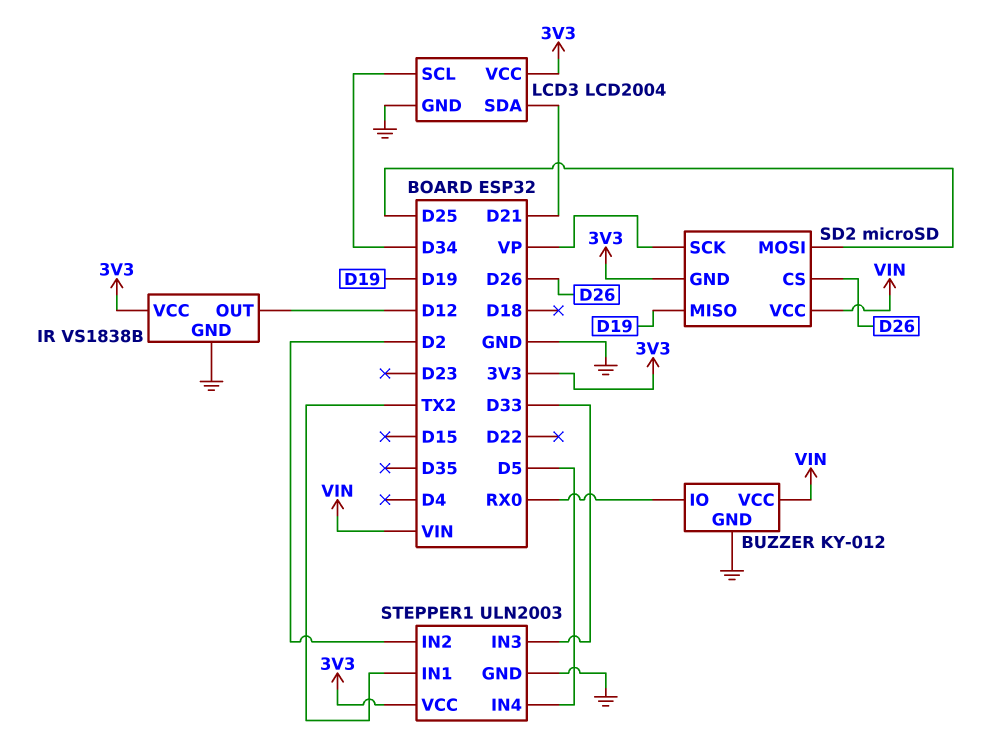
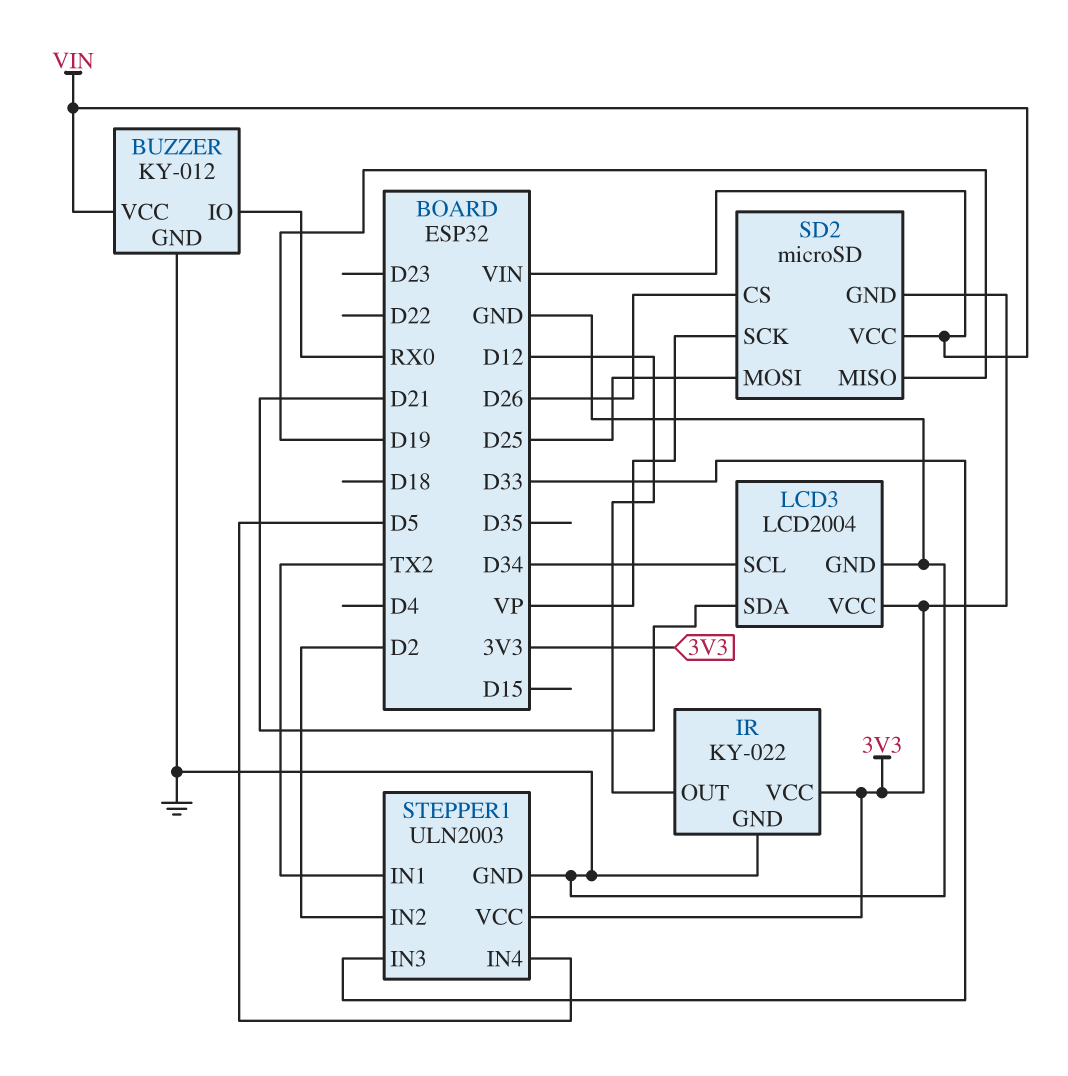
IR: VS1838B -> KY-022

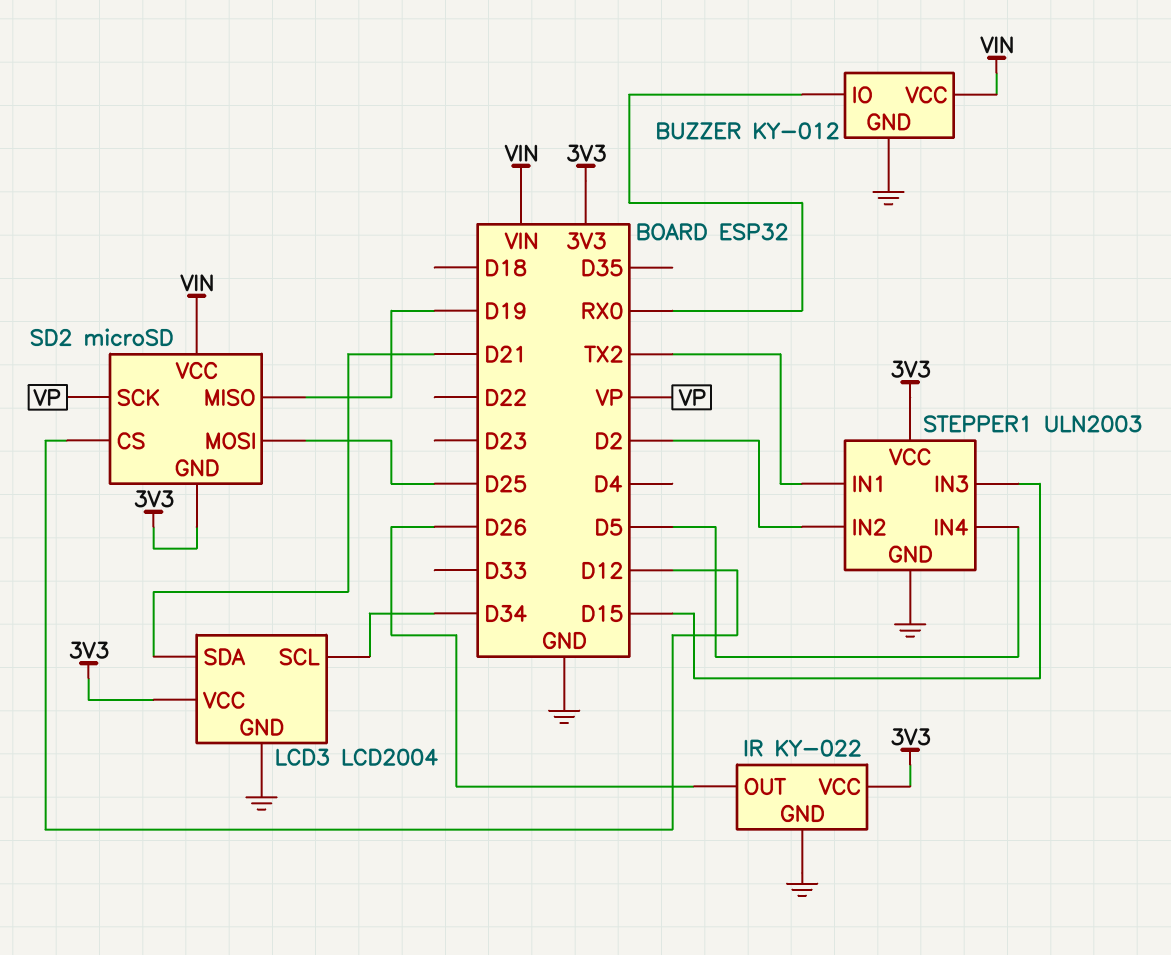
IR pin OUT: D12 -> D26
SD2 pin CS: D26 -> D12
STEPPER1 pin IN3: D33 -> D15

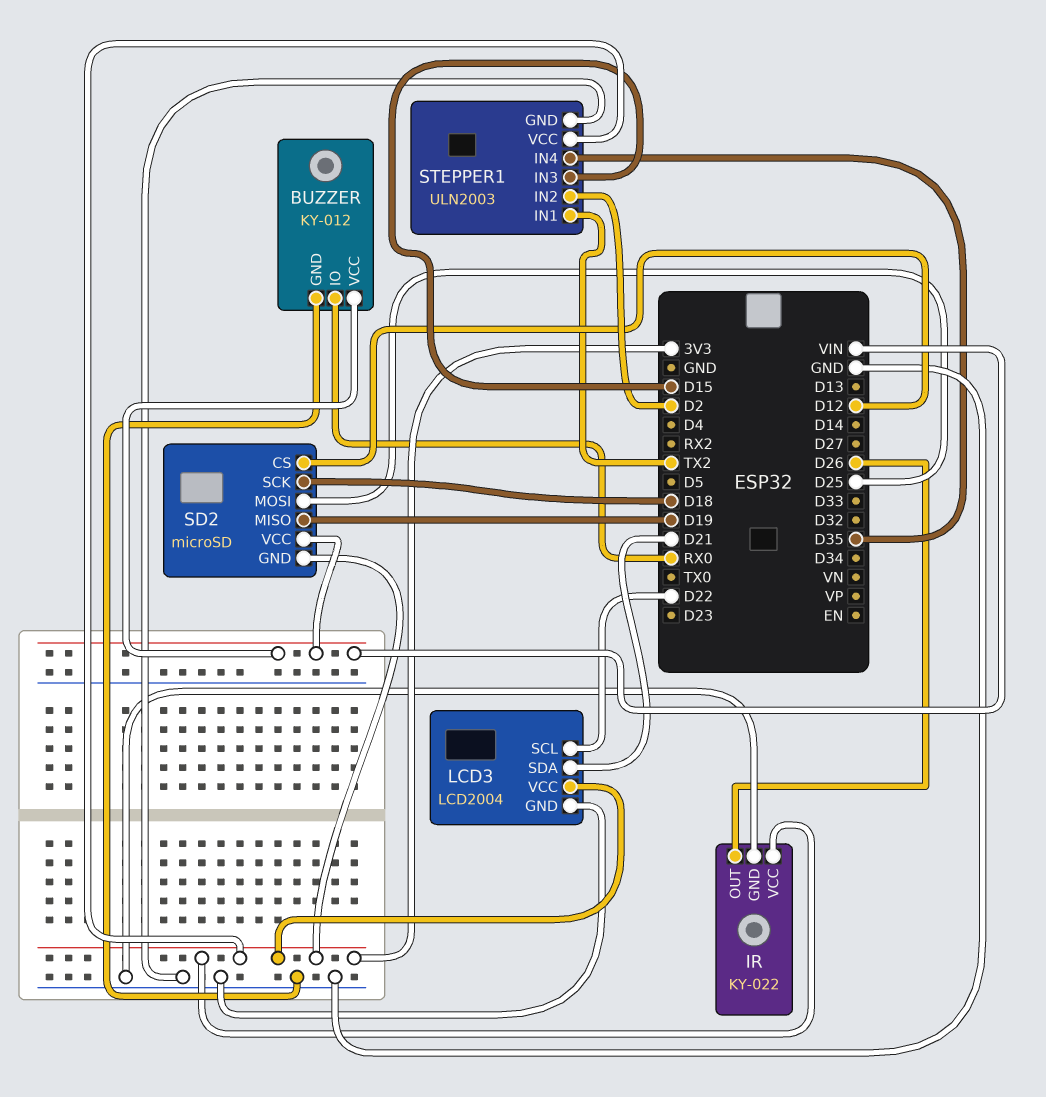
LCD3 pin SCL: D34 -> D22
SD2 pin SCK: VP -> D18
STEPPER1 pin IN4: D5 -> D35

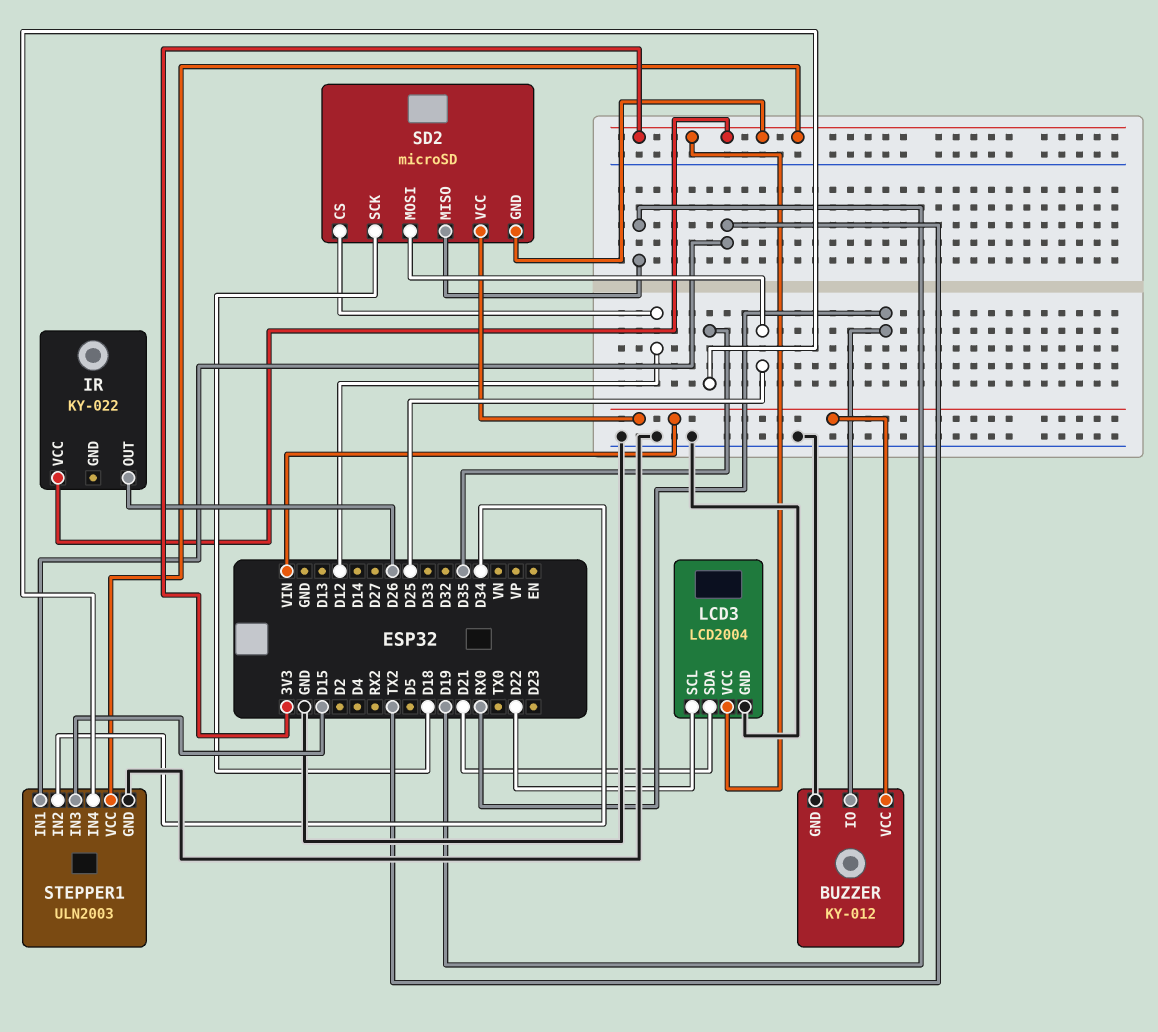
IR pin GND: GND -> none
STEPPER1 pin IN2: D2 -> D34

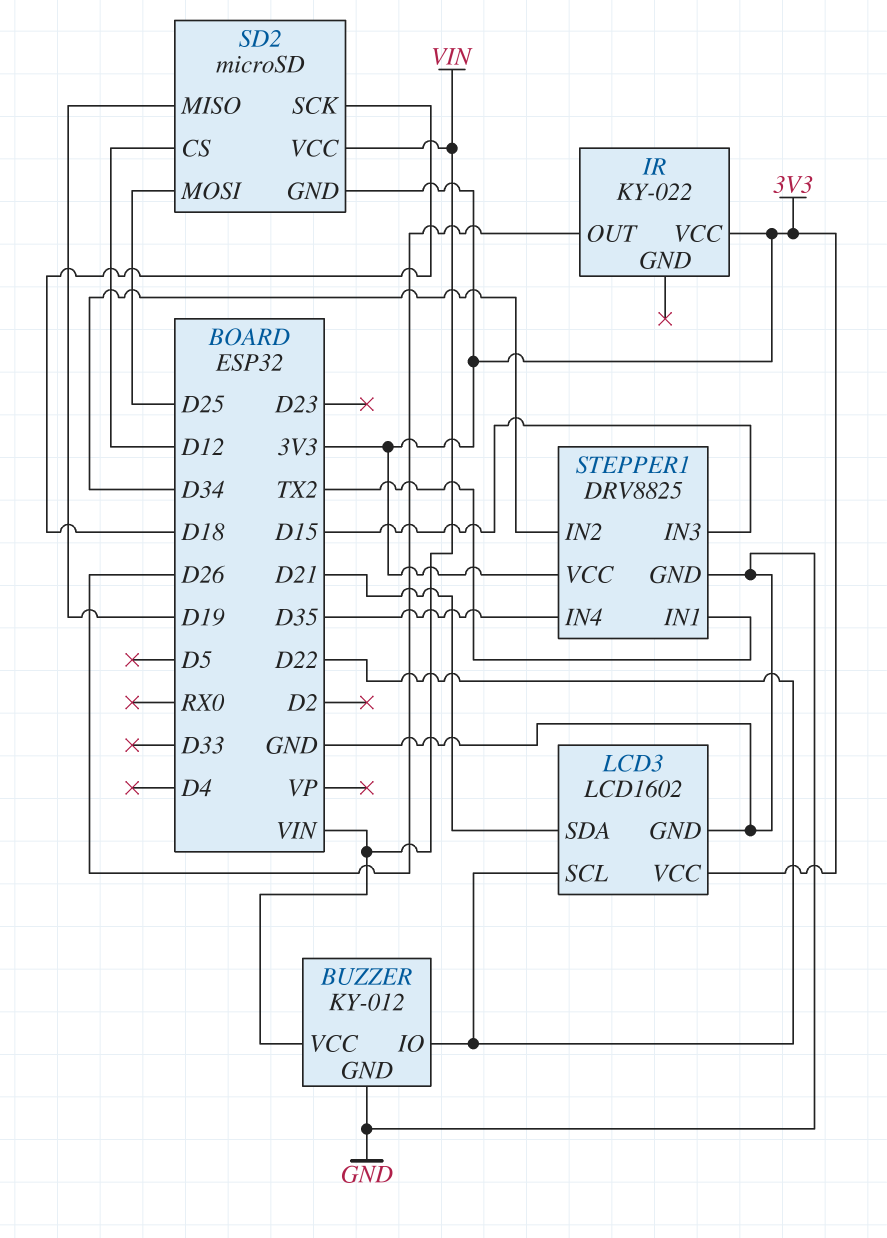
BUZZER pin IO: RX0 -> D22
LCD3: LCD2004 -> LCD1602
STEPPER1: ULN2003 -> DRV8825

